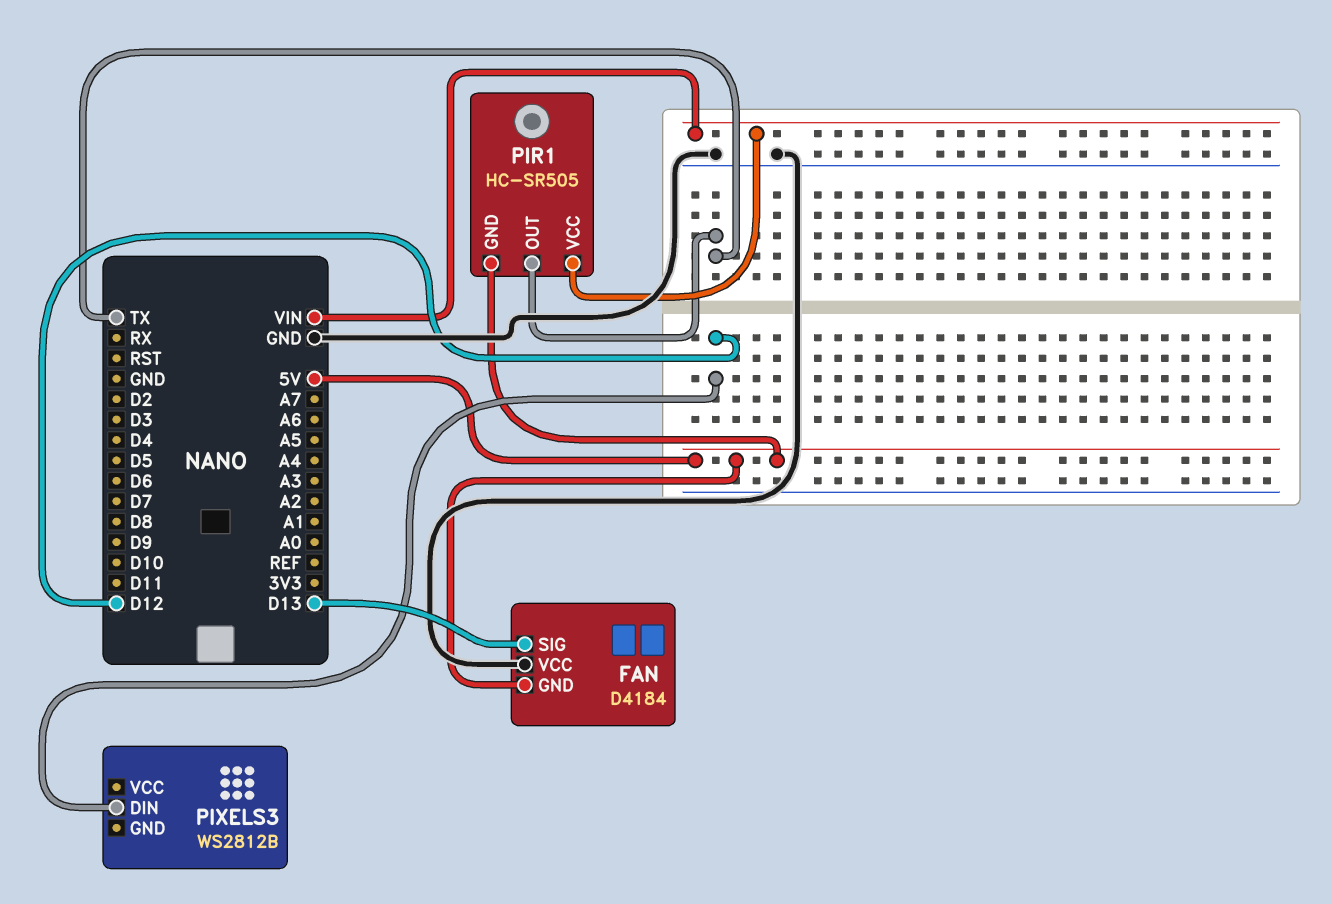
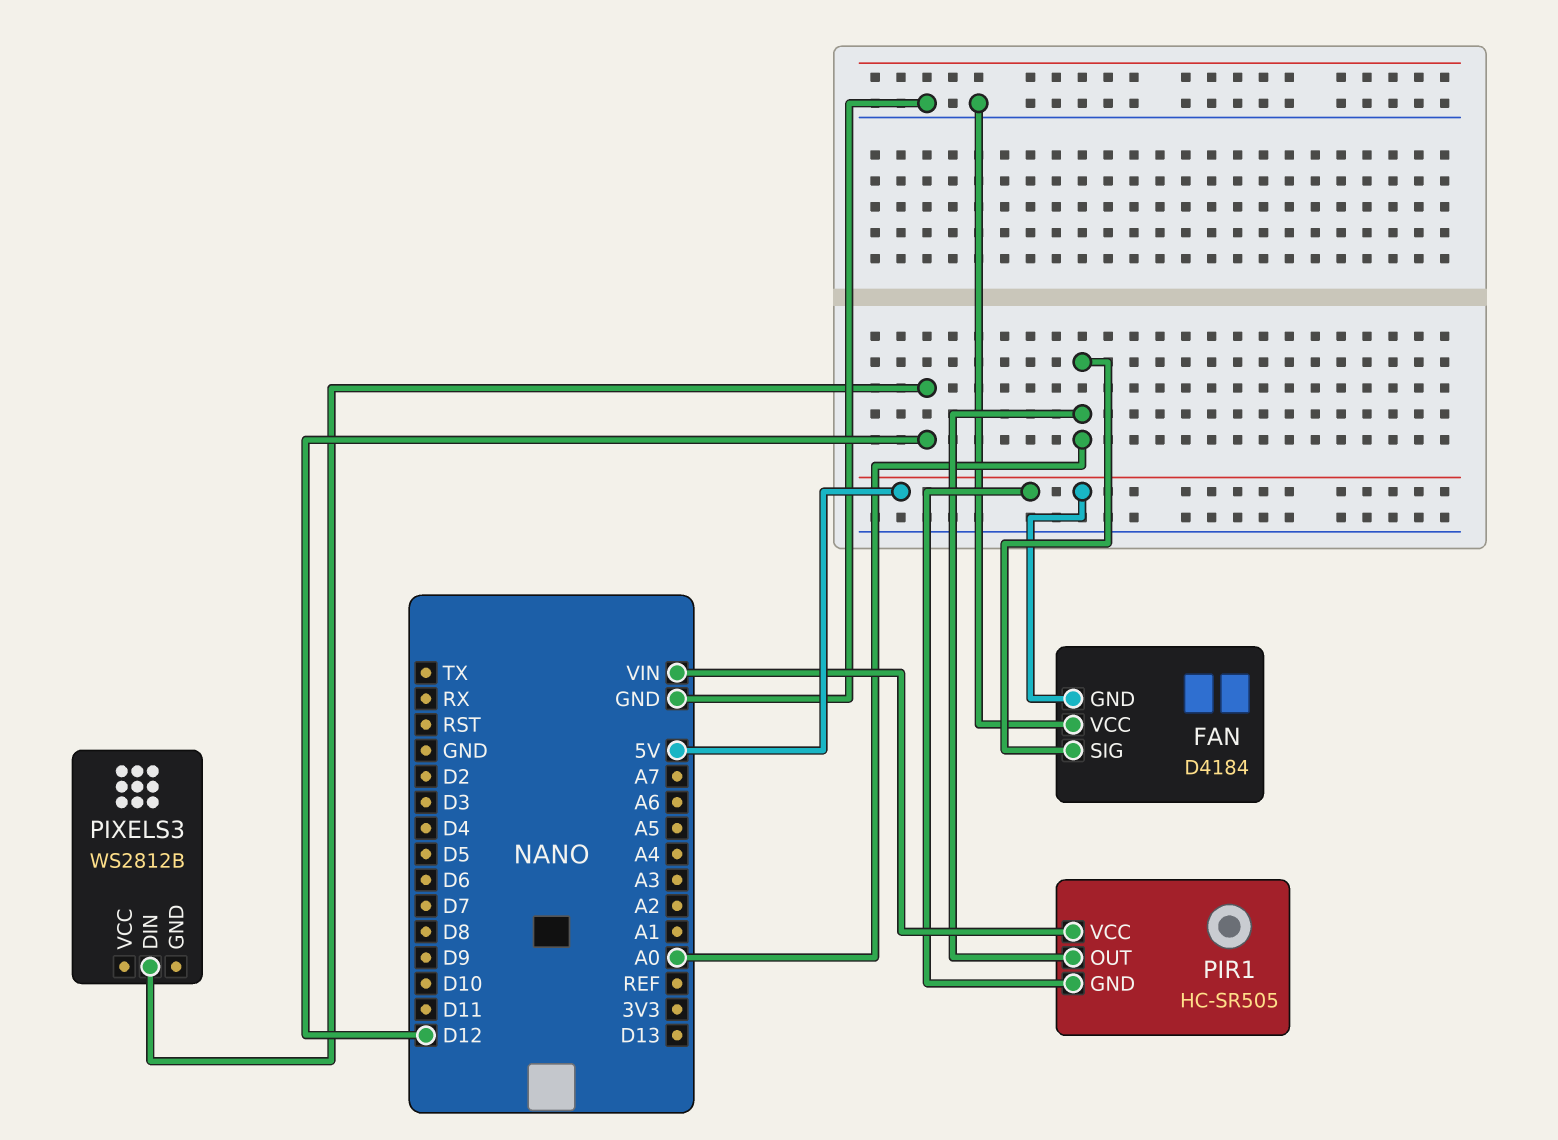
FAN pin SIG: D13 -> A0
PIR1 pin OUT: TX -> A0

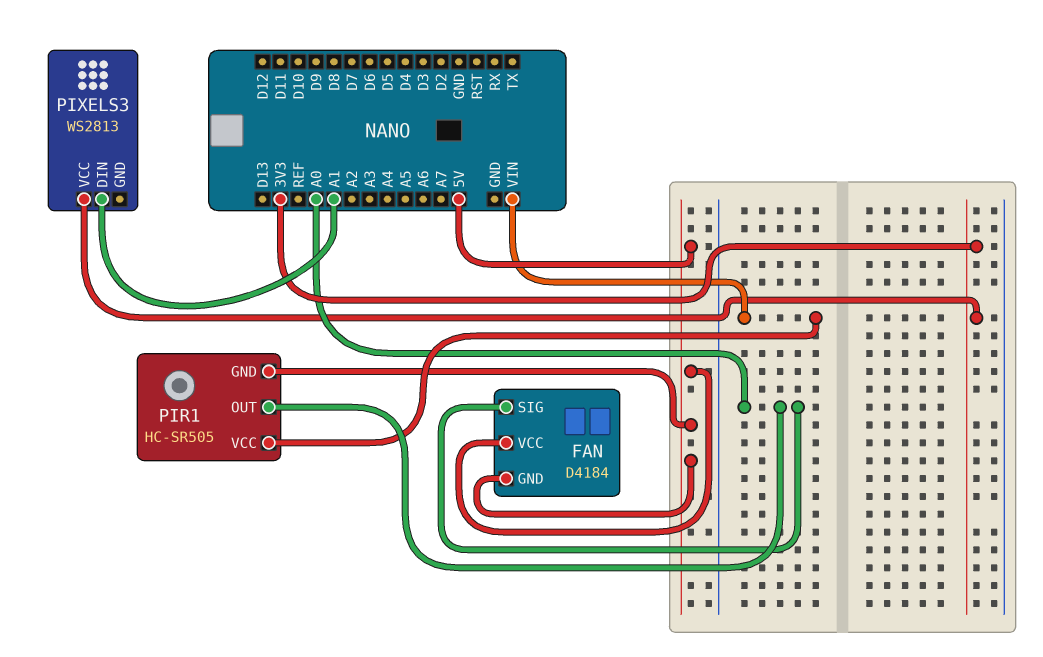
FAN pin VCC: GND -> 5V
PIXELS3: WS2812B -> WS2813
PIXELS3 pin DIN: D12 -> A1
PIXELS3 pin VCC: none -> 3V3

